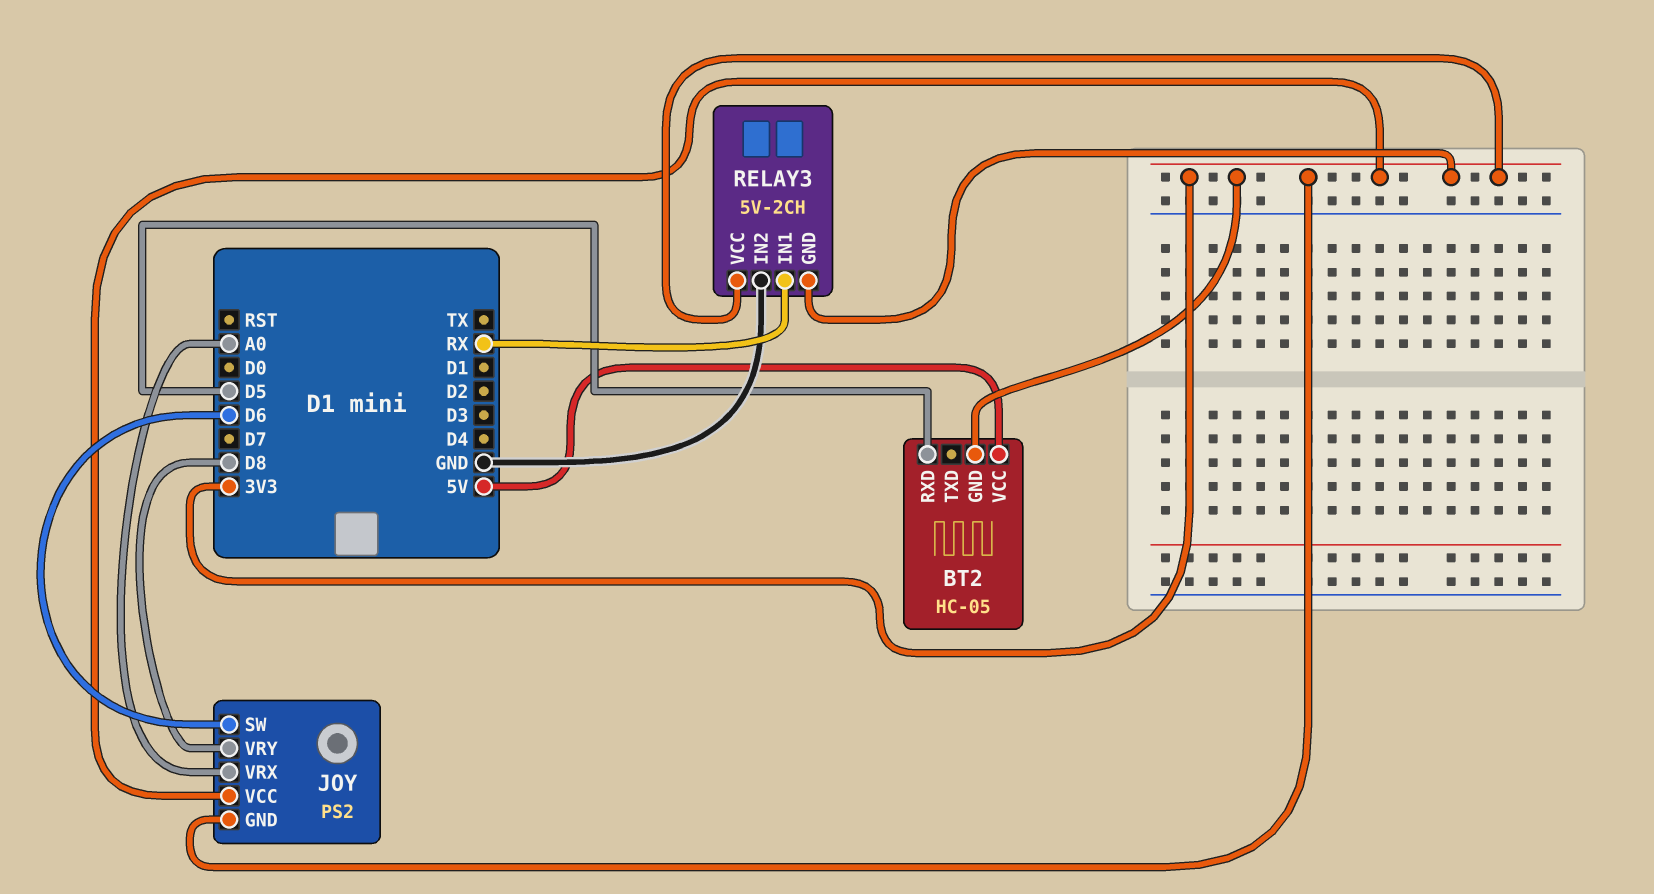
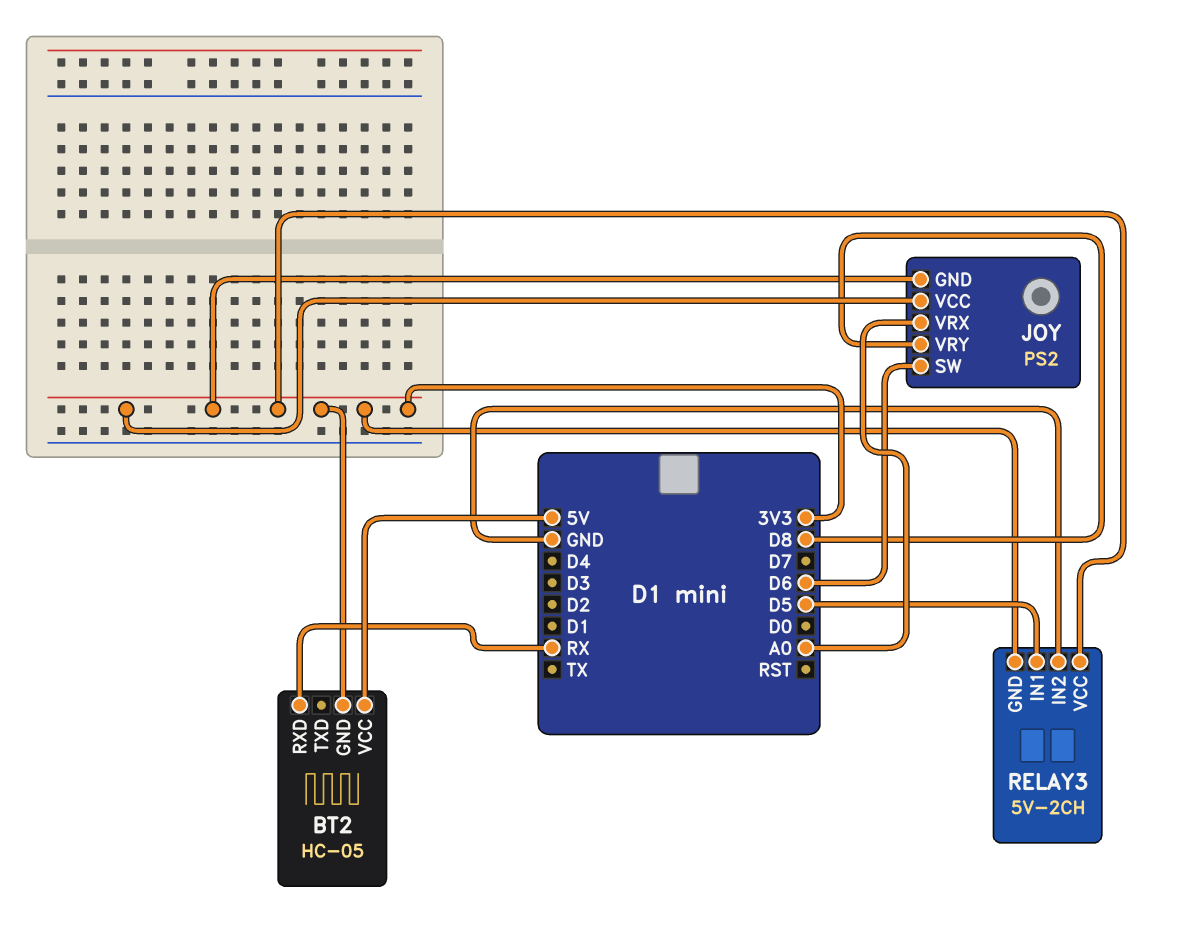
BT2 pin RXD: D5 -> RX
RELAY3 pin IN1: RX -> D5

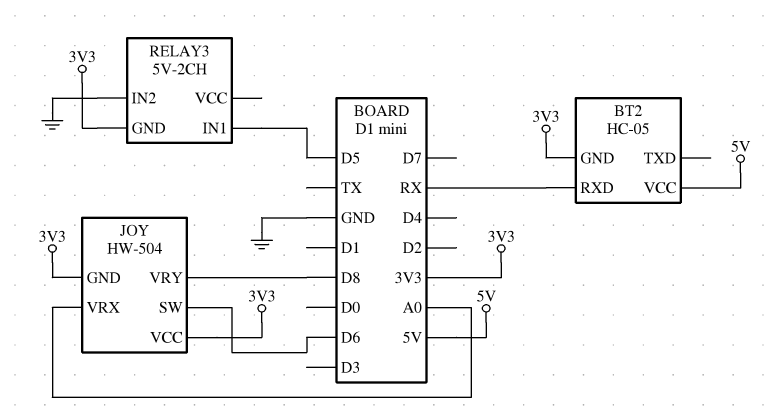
JOY: PS2 -> HW-504
RELAY3 pin VCC: 3V3 -> none

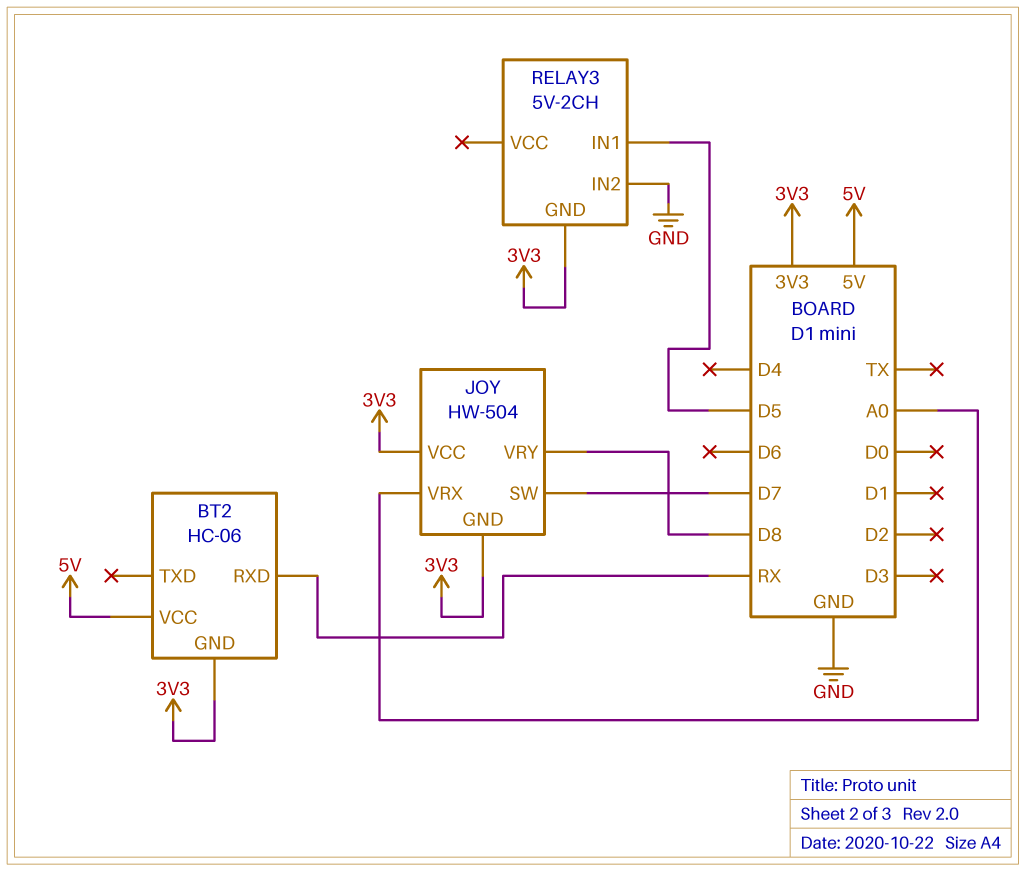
BT2: HC-05 -> HC-06
JOY pin SW: D6 -> D7

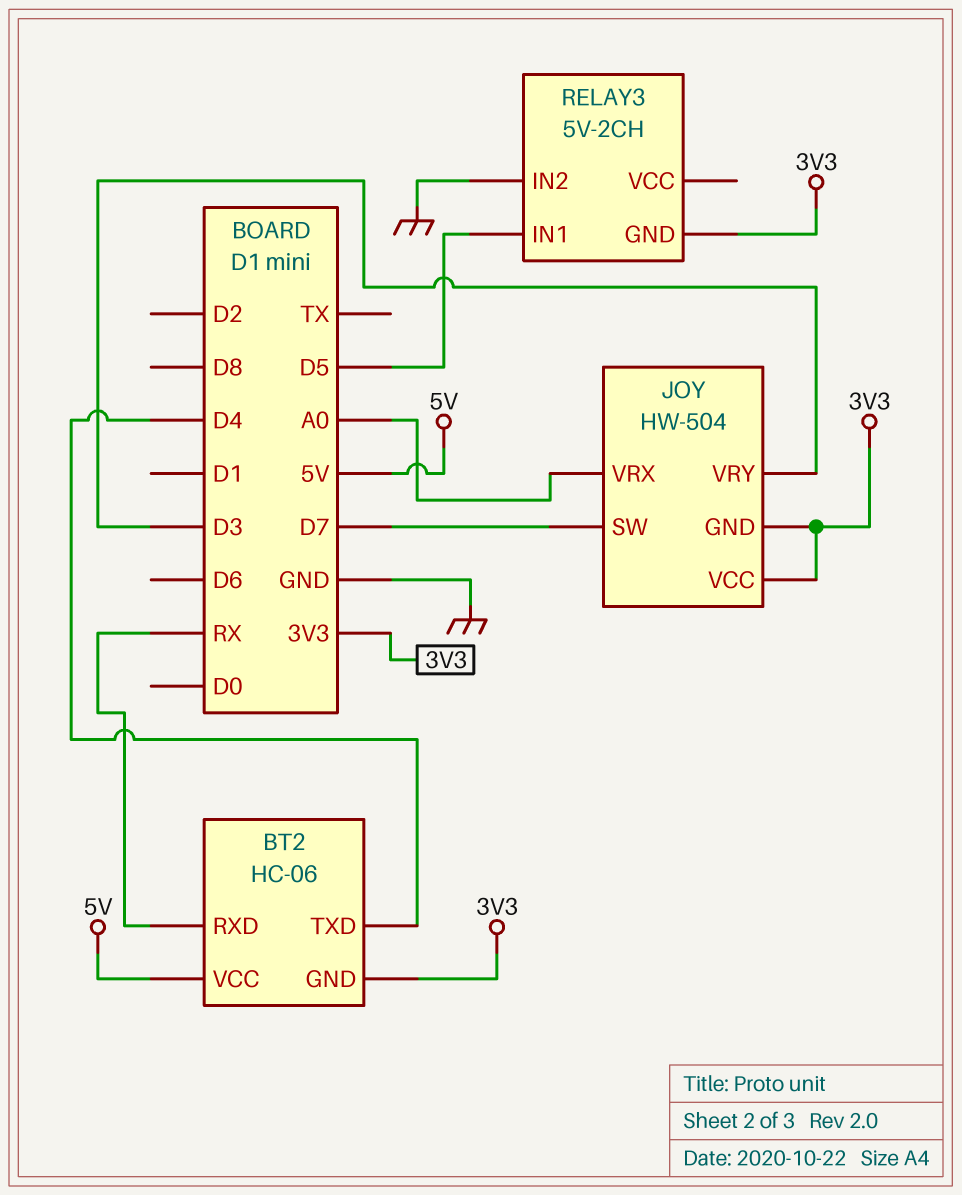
BT2 pin TXD: none -> D4
JOY pin VRY: D8 -> D3

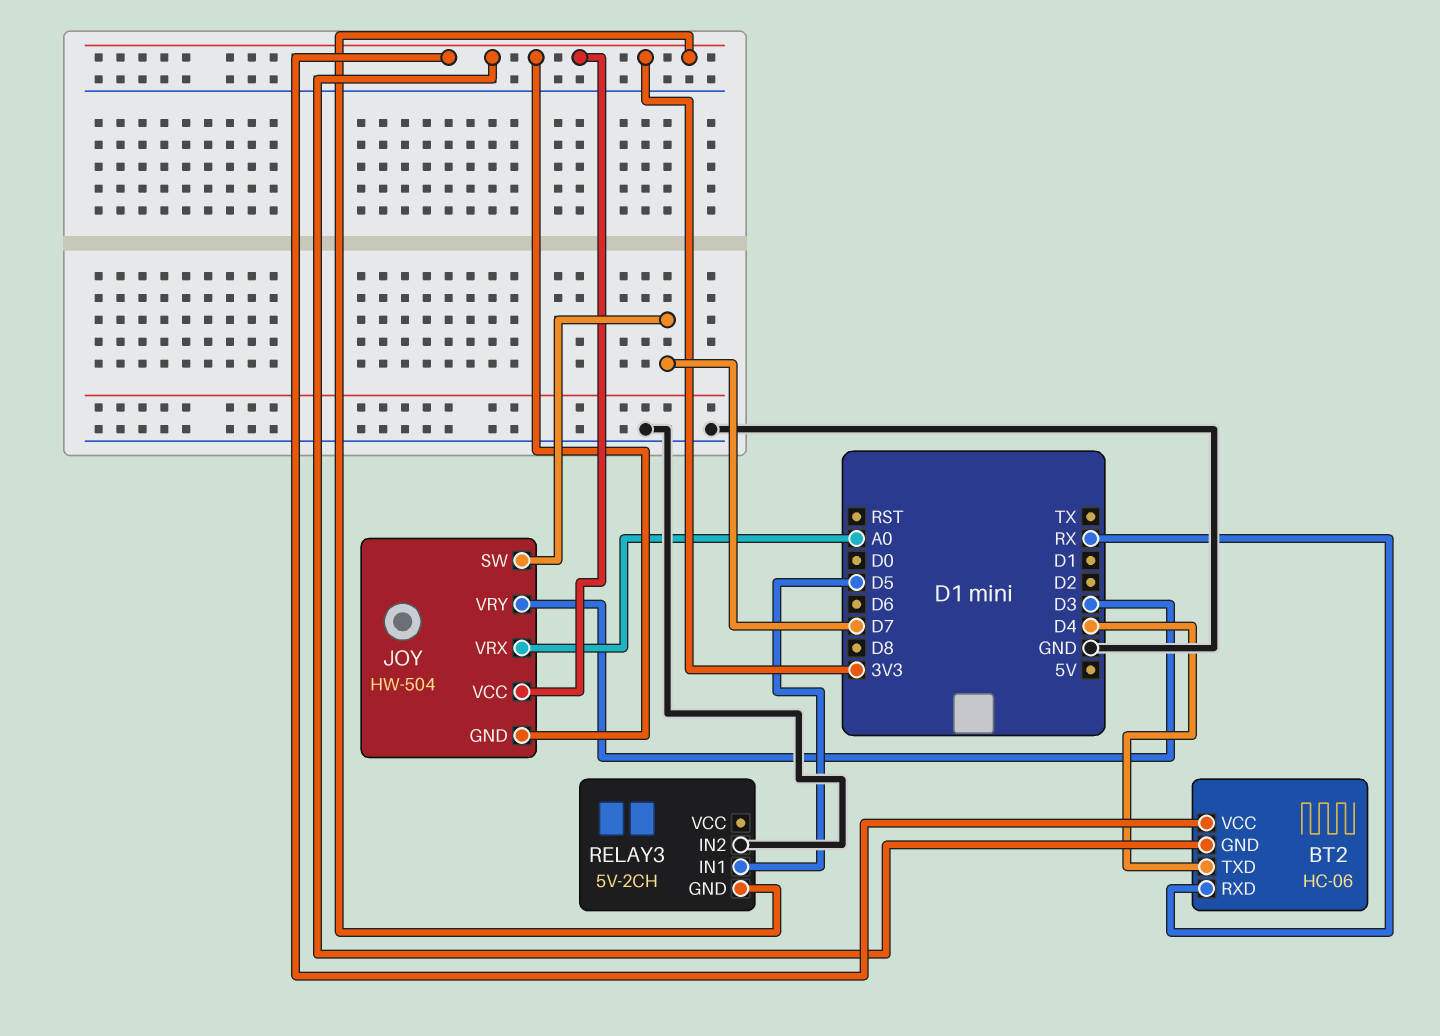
BT2 pin VCC: 5V -> 3V3

